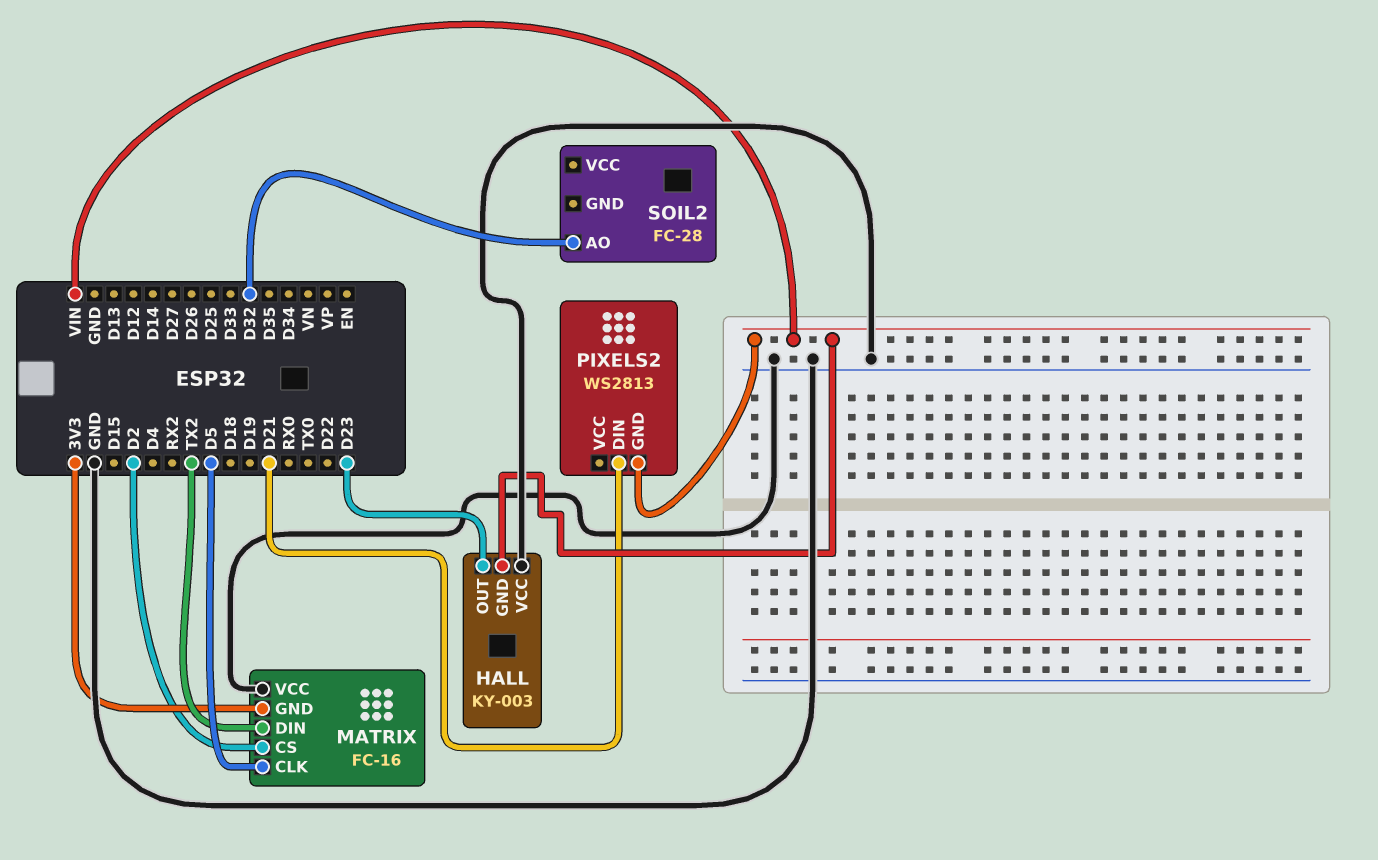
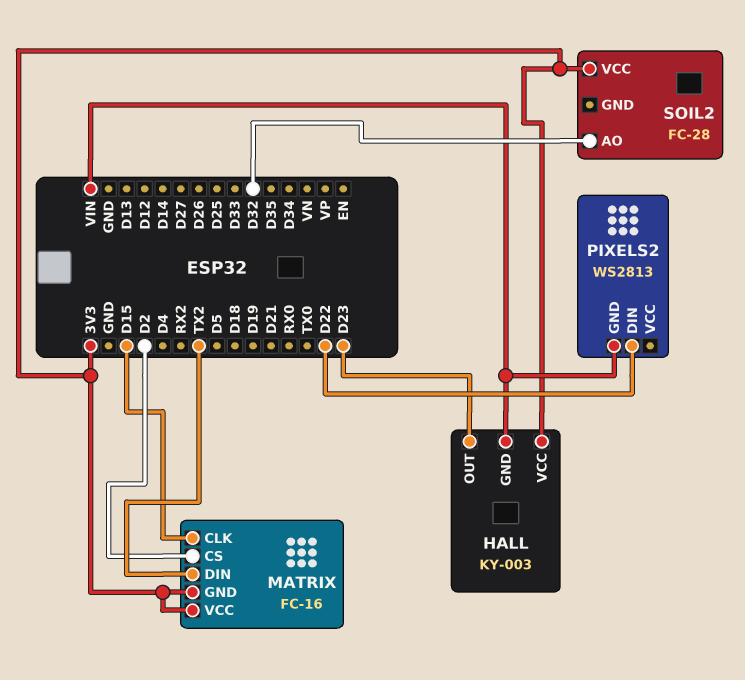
HALL pin VCC: GND -> 3V3
MATRIX pin CLK: D5 -> D15
MATRIX pin VCC: GND -> 3V3
PIXELS2 pin DIN: D21 -> D22
SOIL2 pin VCC: none -> 3V3

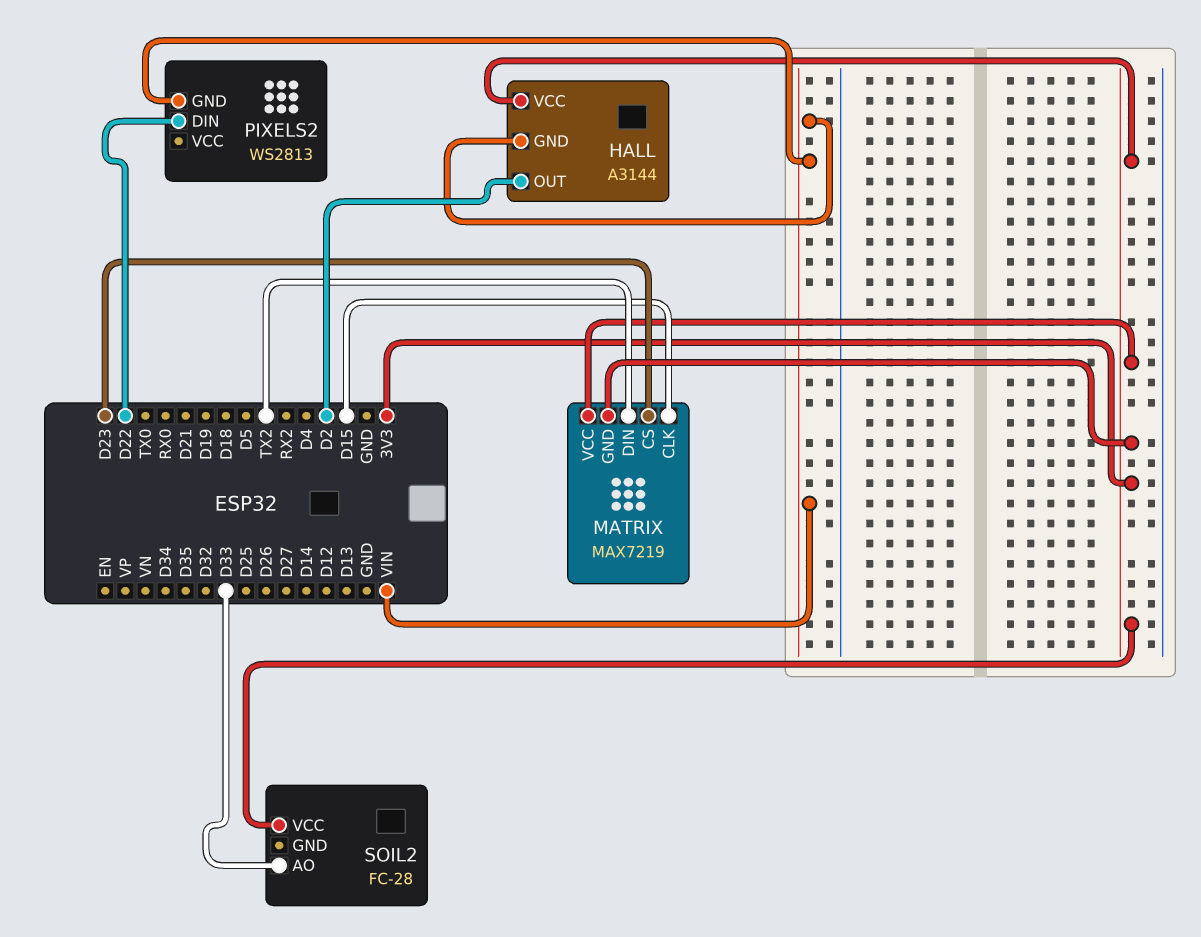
HALL: KY-003 -> A3144
HALL pin OUT: D23 -> D2
MATRIX: FC-16 -> MAX7219
MATRIX pin CS: D2 -> D23
SOIL2 pin AO: D32 -> D33

